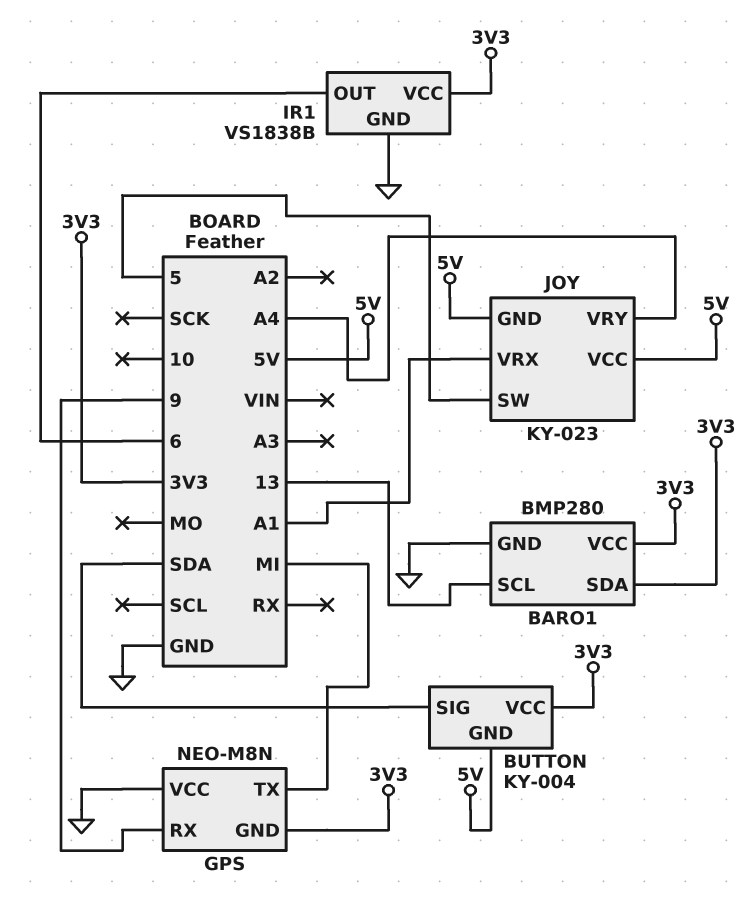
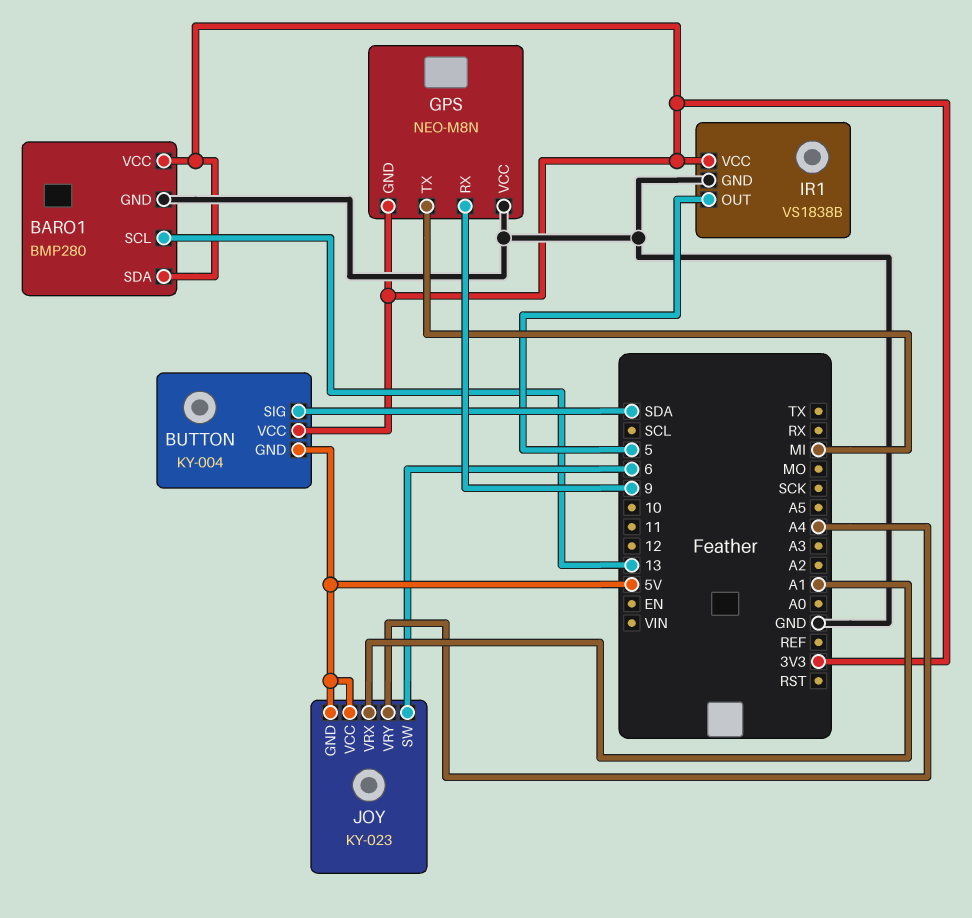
IR1 pin OUT: 6 -> 5
JOY pin SW: 5 -> 6

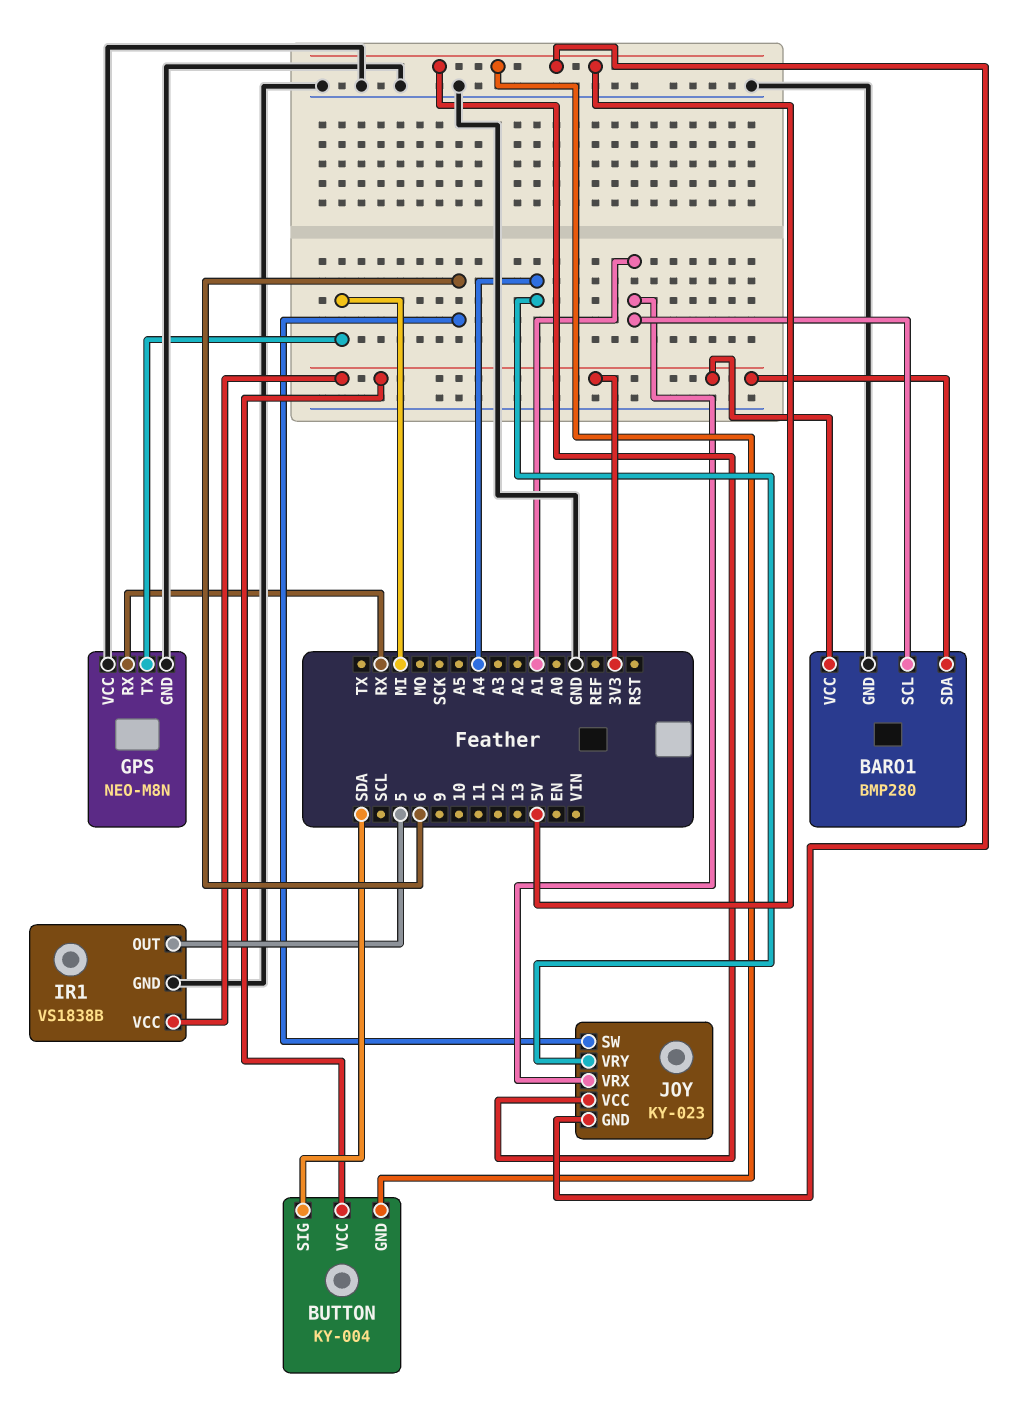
BARO1 pin SCL: 13 -> A1
GPS pin GND: 3V3 -> GND
GPS pin RX: 9 -> RX

